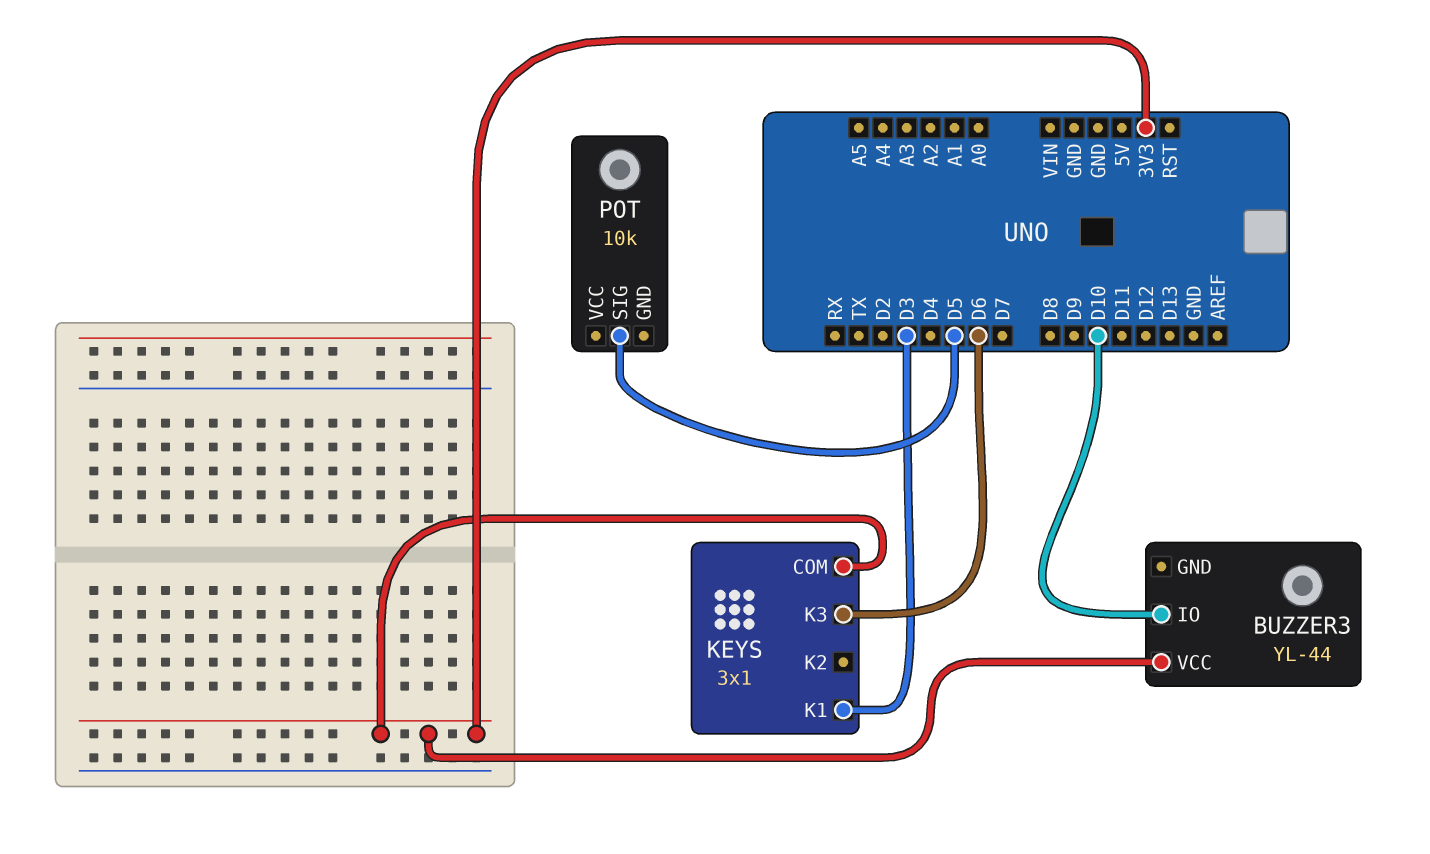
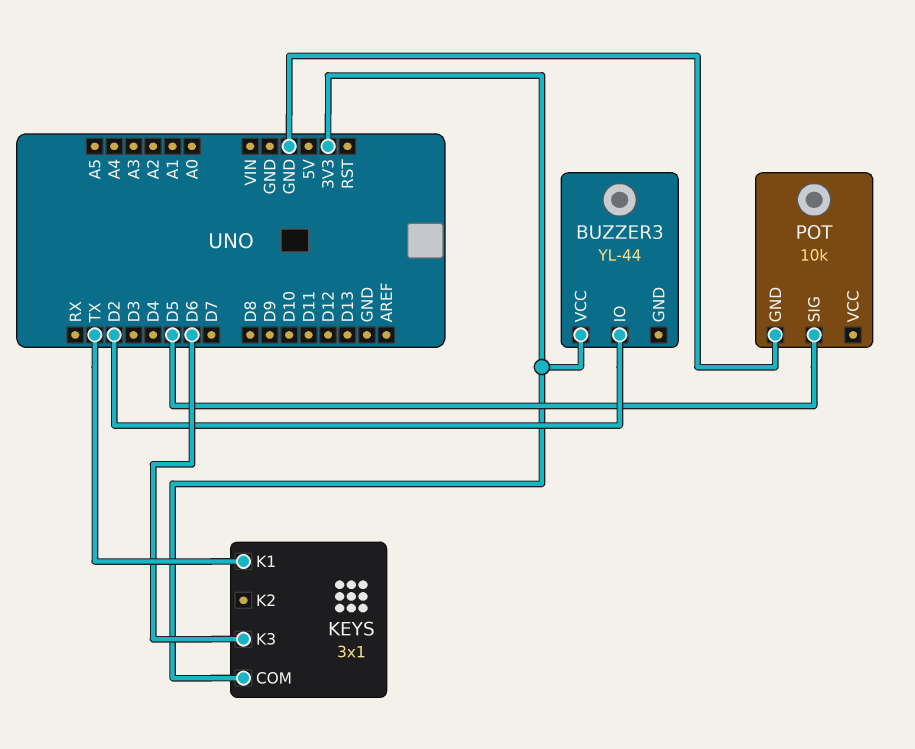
BUZZER3 pin IO: D10 -> D2
KEYS pin K1: D3 -> TX
POT pin GND: none -> GND

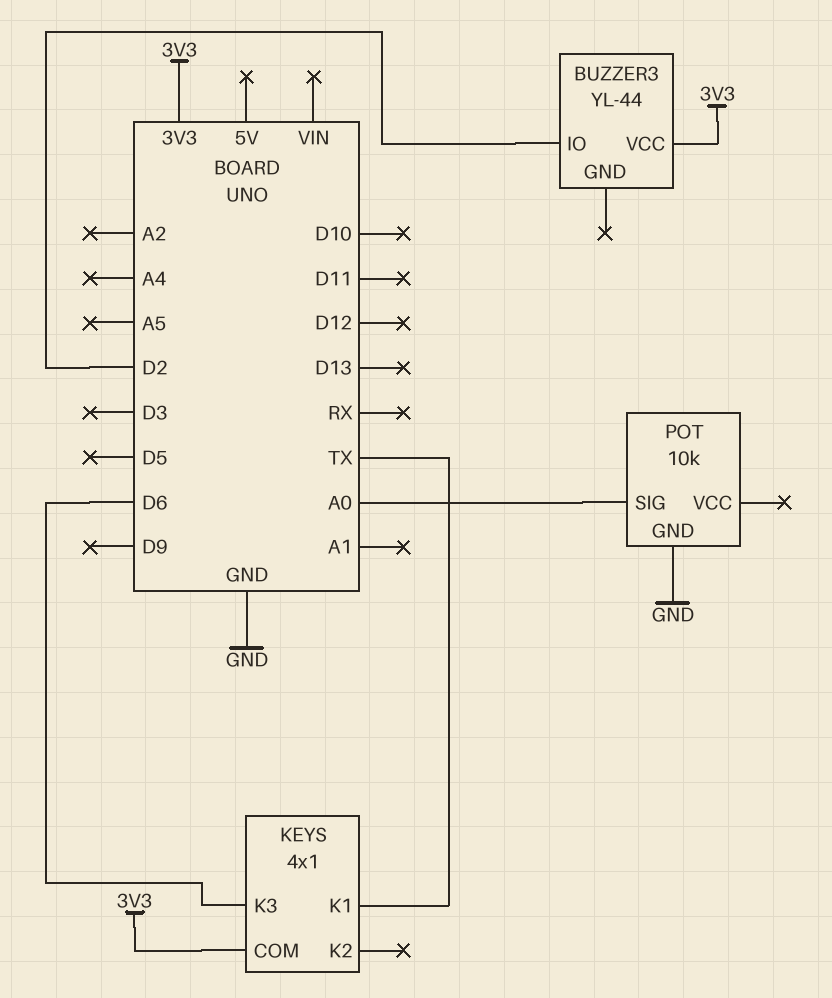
KEYS: 3x1 -> 4x1
POT pin SIG: D5 -> A0

